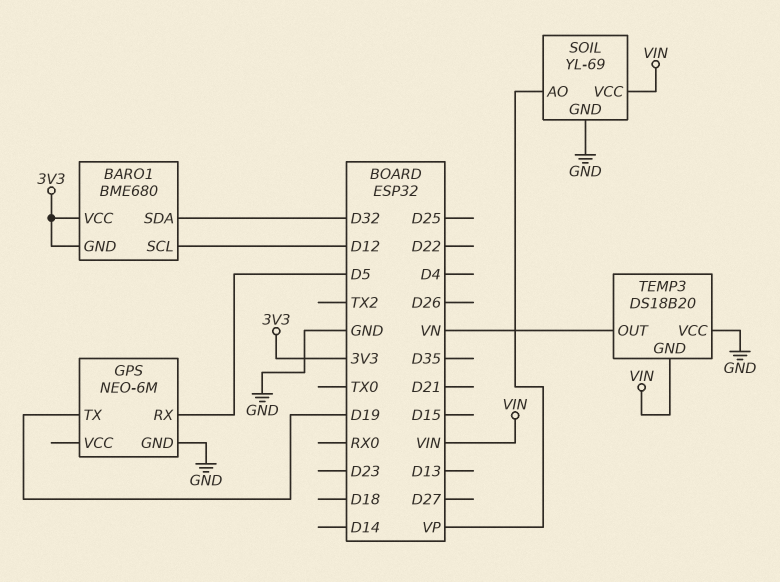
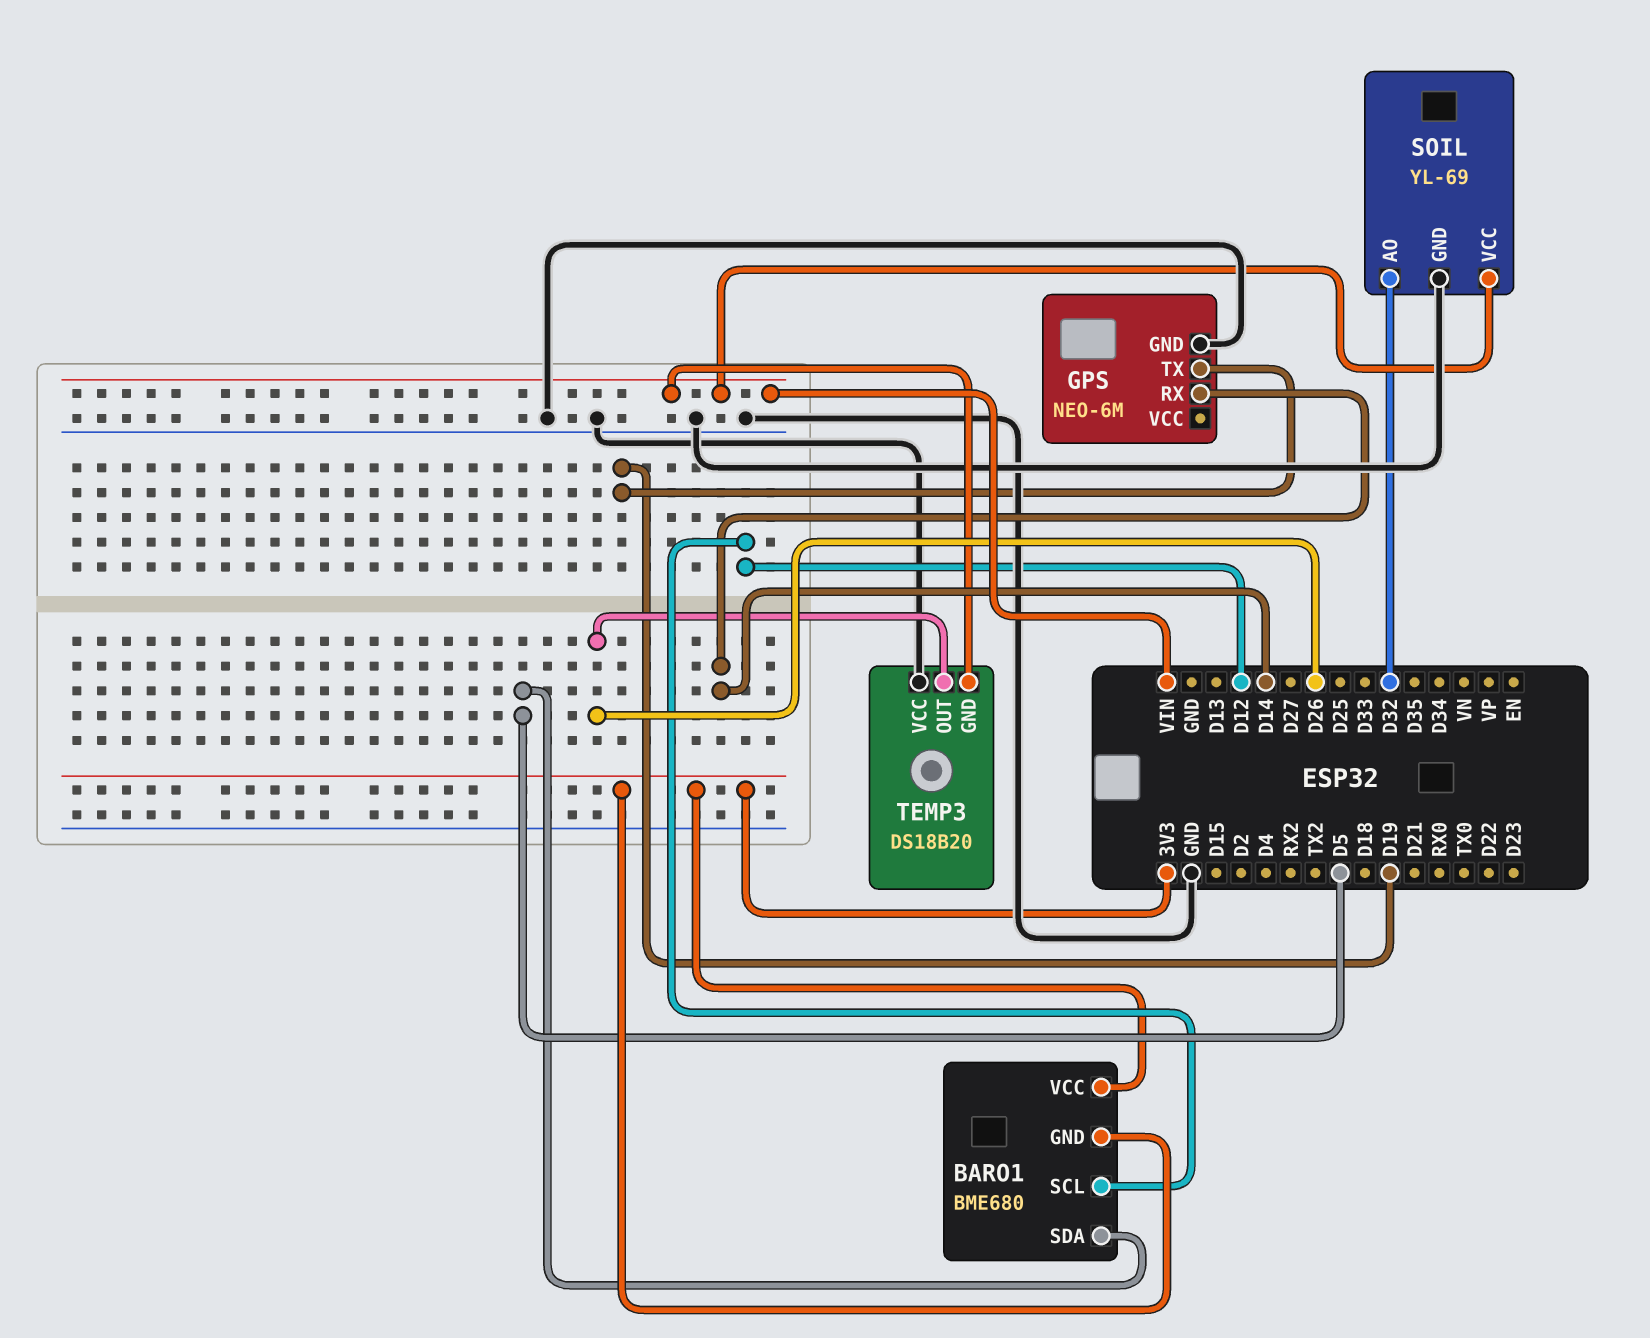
BARO1 pin SDA: D32 -> D5
GPS pin RX: D5 -> D14
SOIL pin AO: VP -> D32
TEMP3 pin OUT: VN -> D26

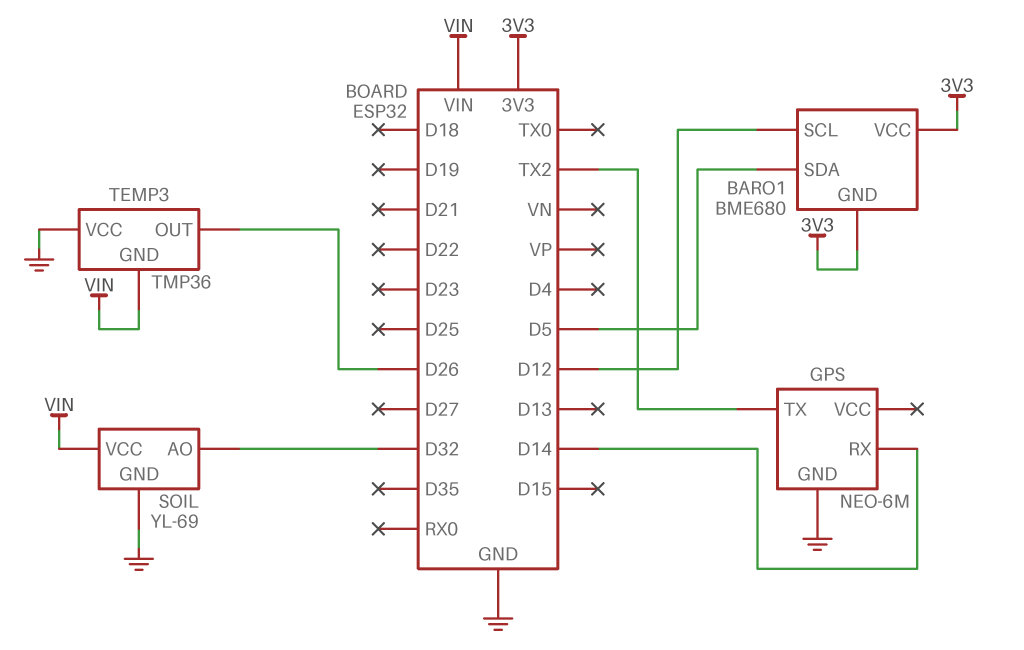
GPS pin TX: D19 -> TX2
TEMP3: DS18B20 -> TMP36

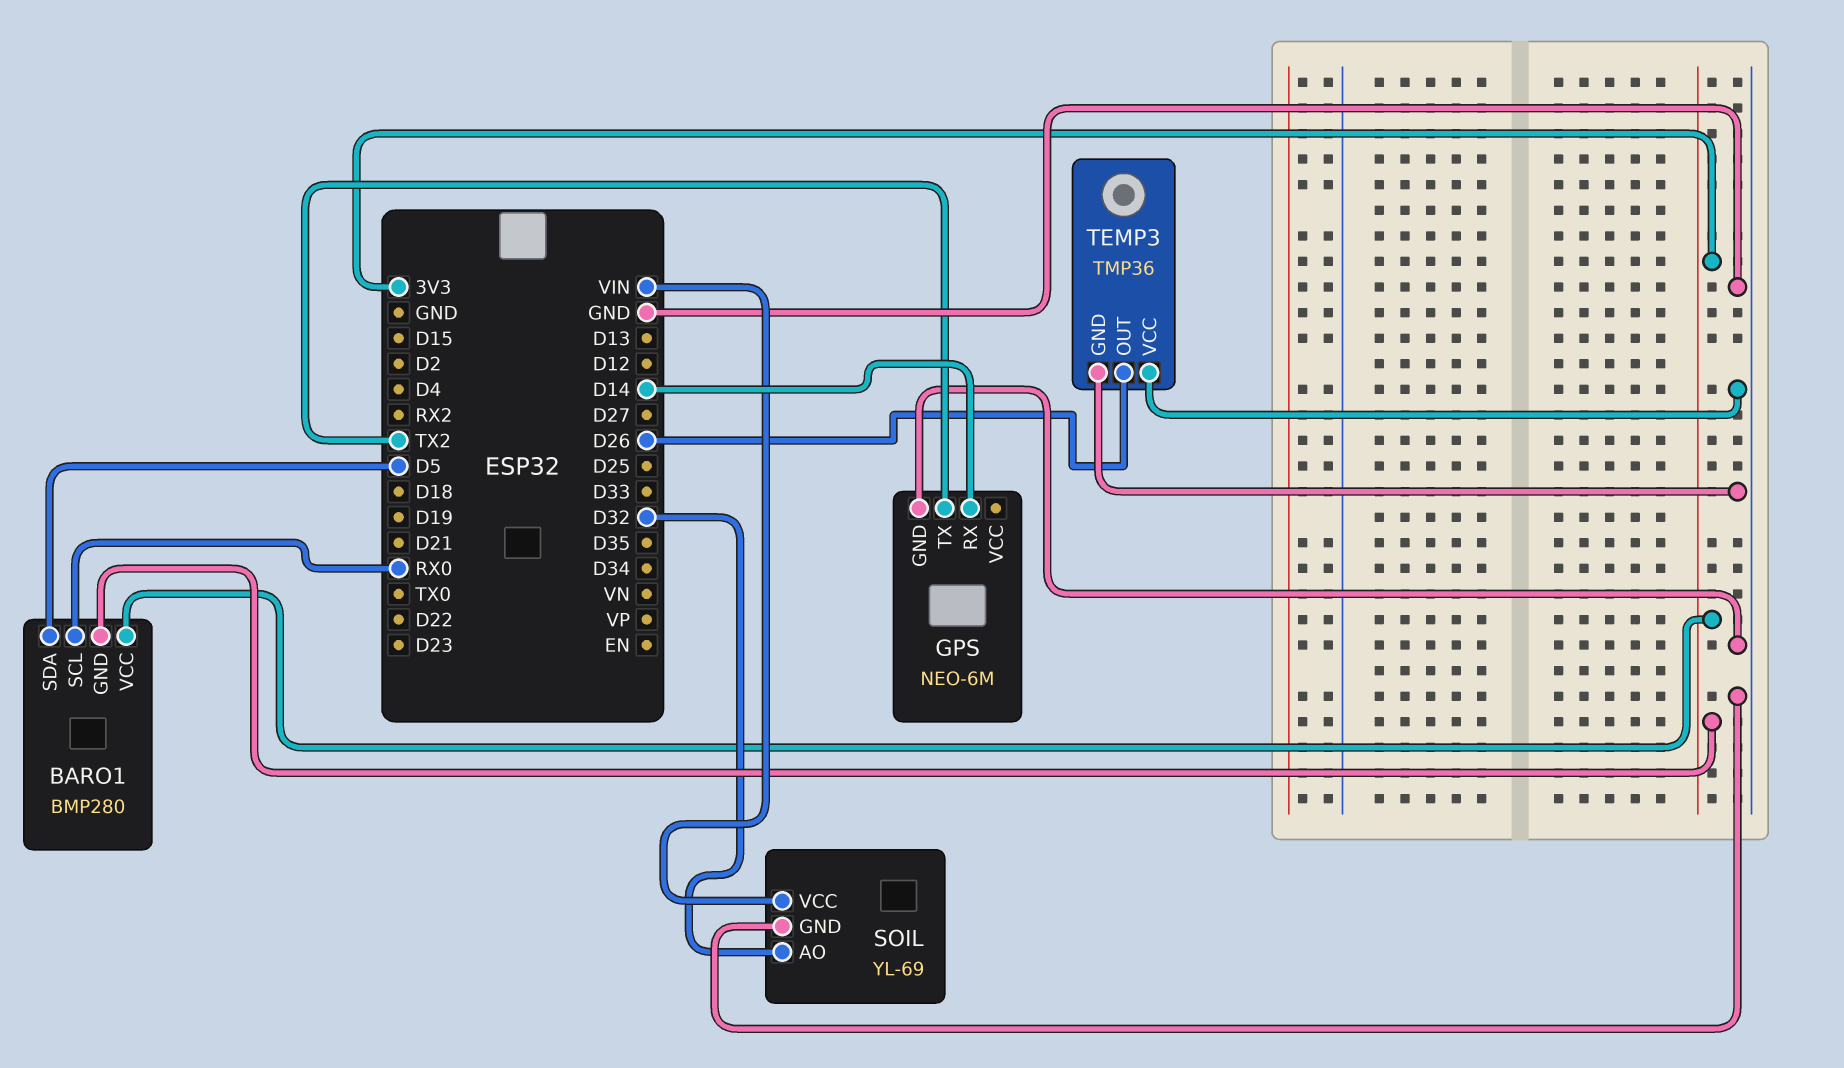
BARO1: BME680 -> BMP280
BARO1 pin SCL: D12 -> RX0
TEMP3 pin GND: VIN -> GND

